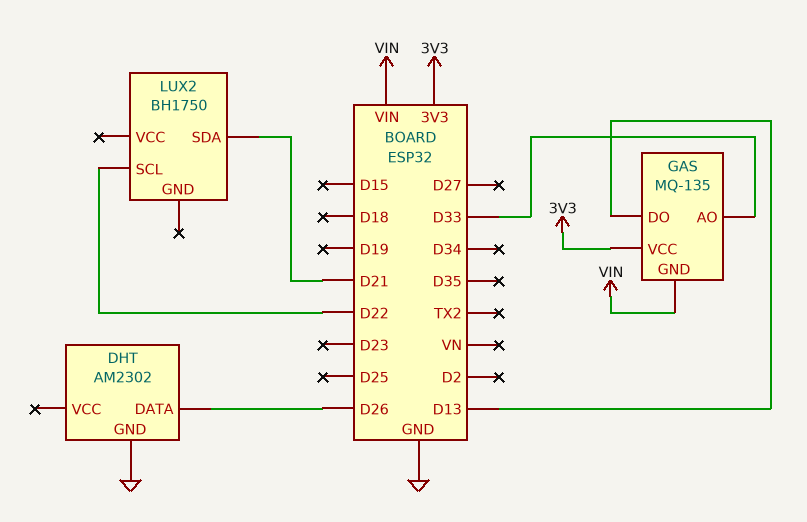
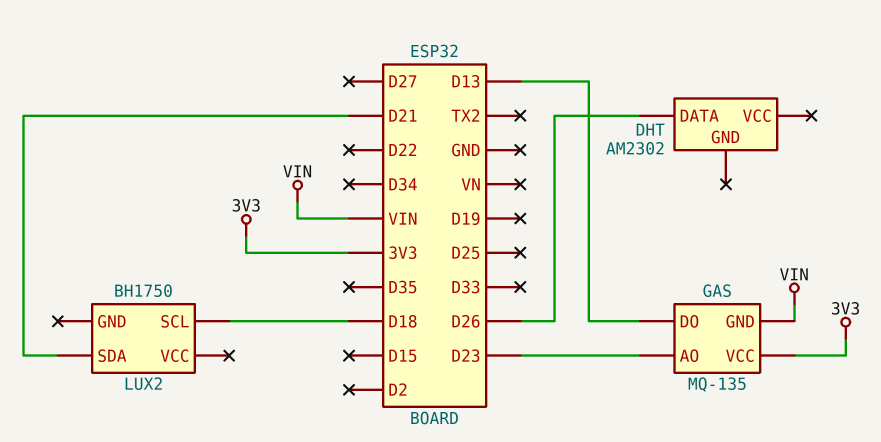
DHT pin GND: GND -> none
GAS pin AO: D33 -> D23
LUX2 pin SCL: D22 -> D18

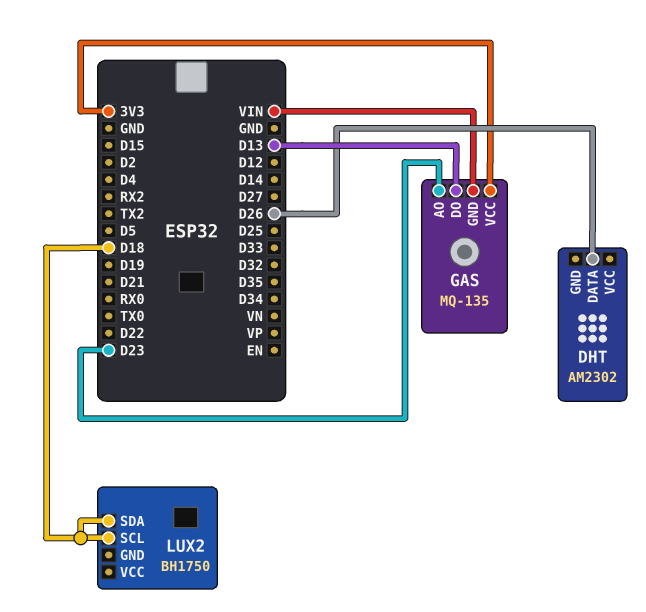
LUX2 pin SDA: D21 -> D18

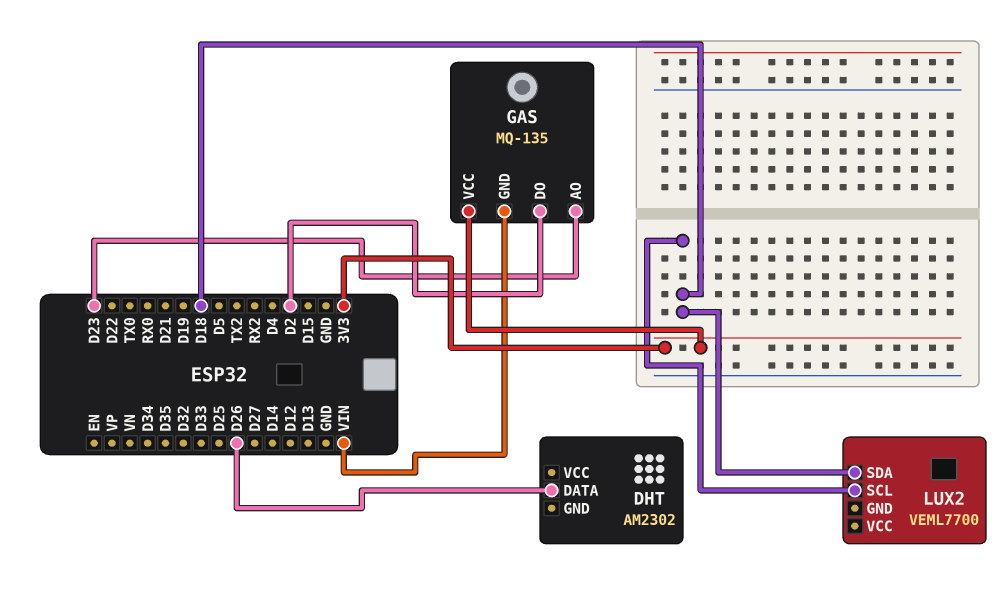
GAS pin DO: D13 -> D2
LUX2: BH1750 -> VEML7700

